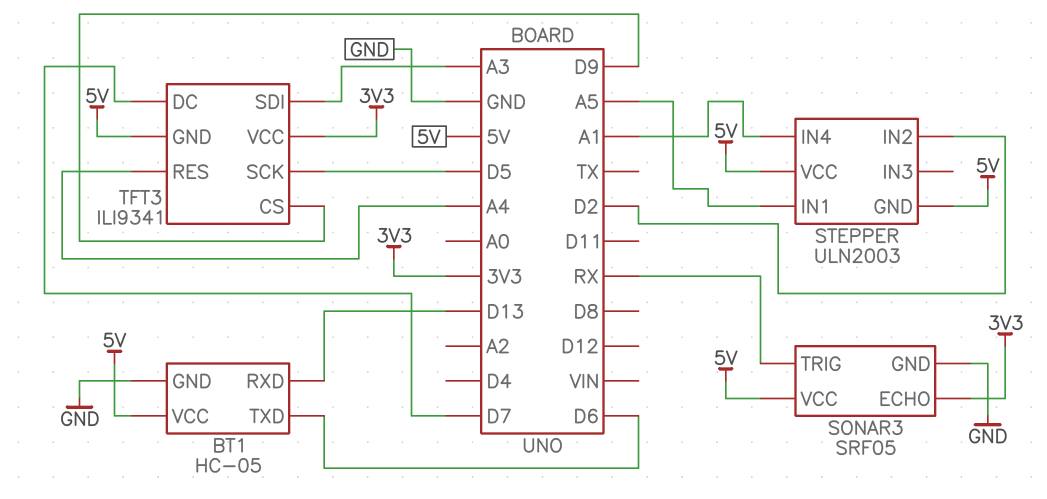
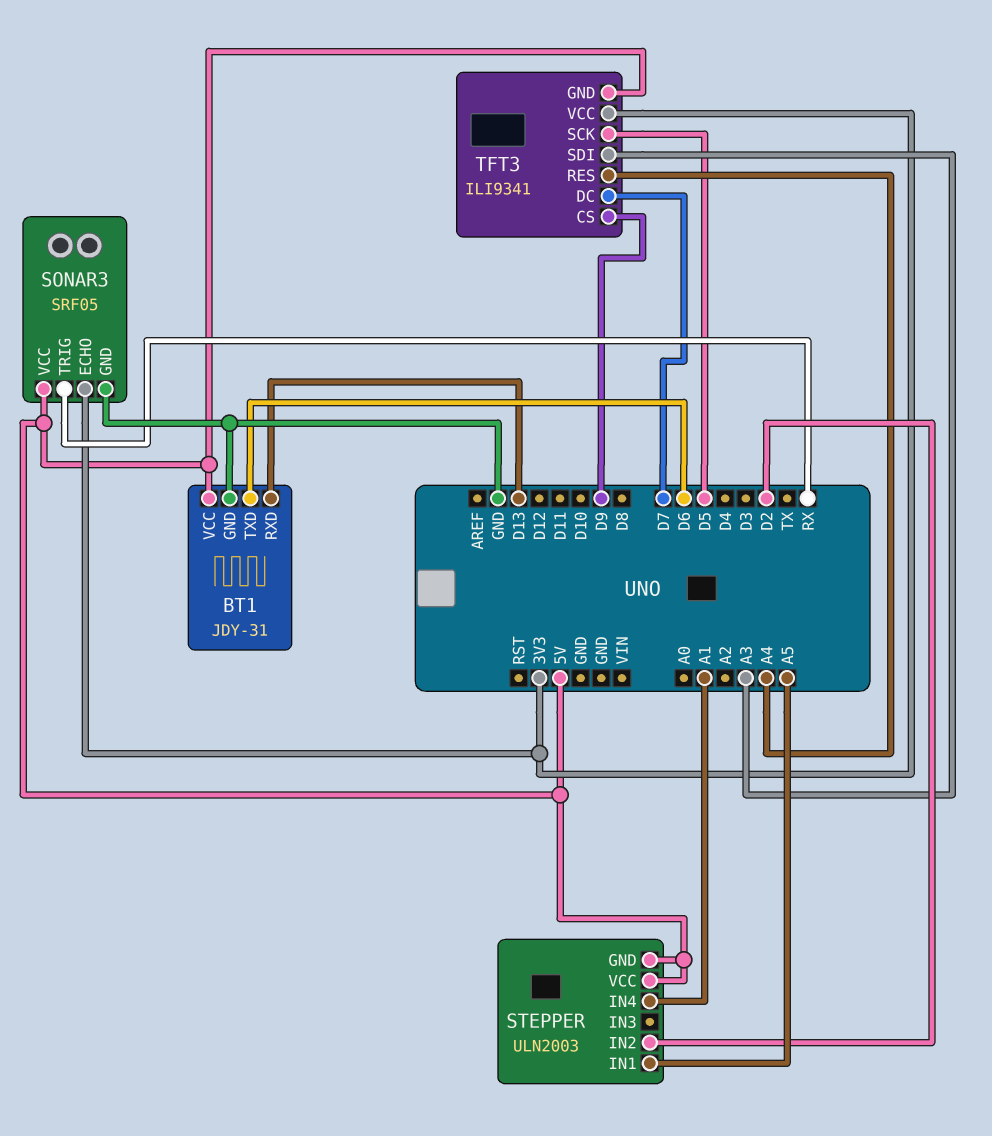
BT1: HC-05 -> JDY-31

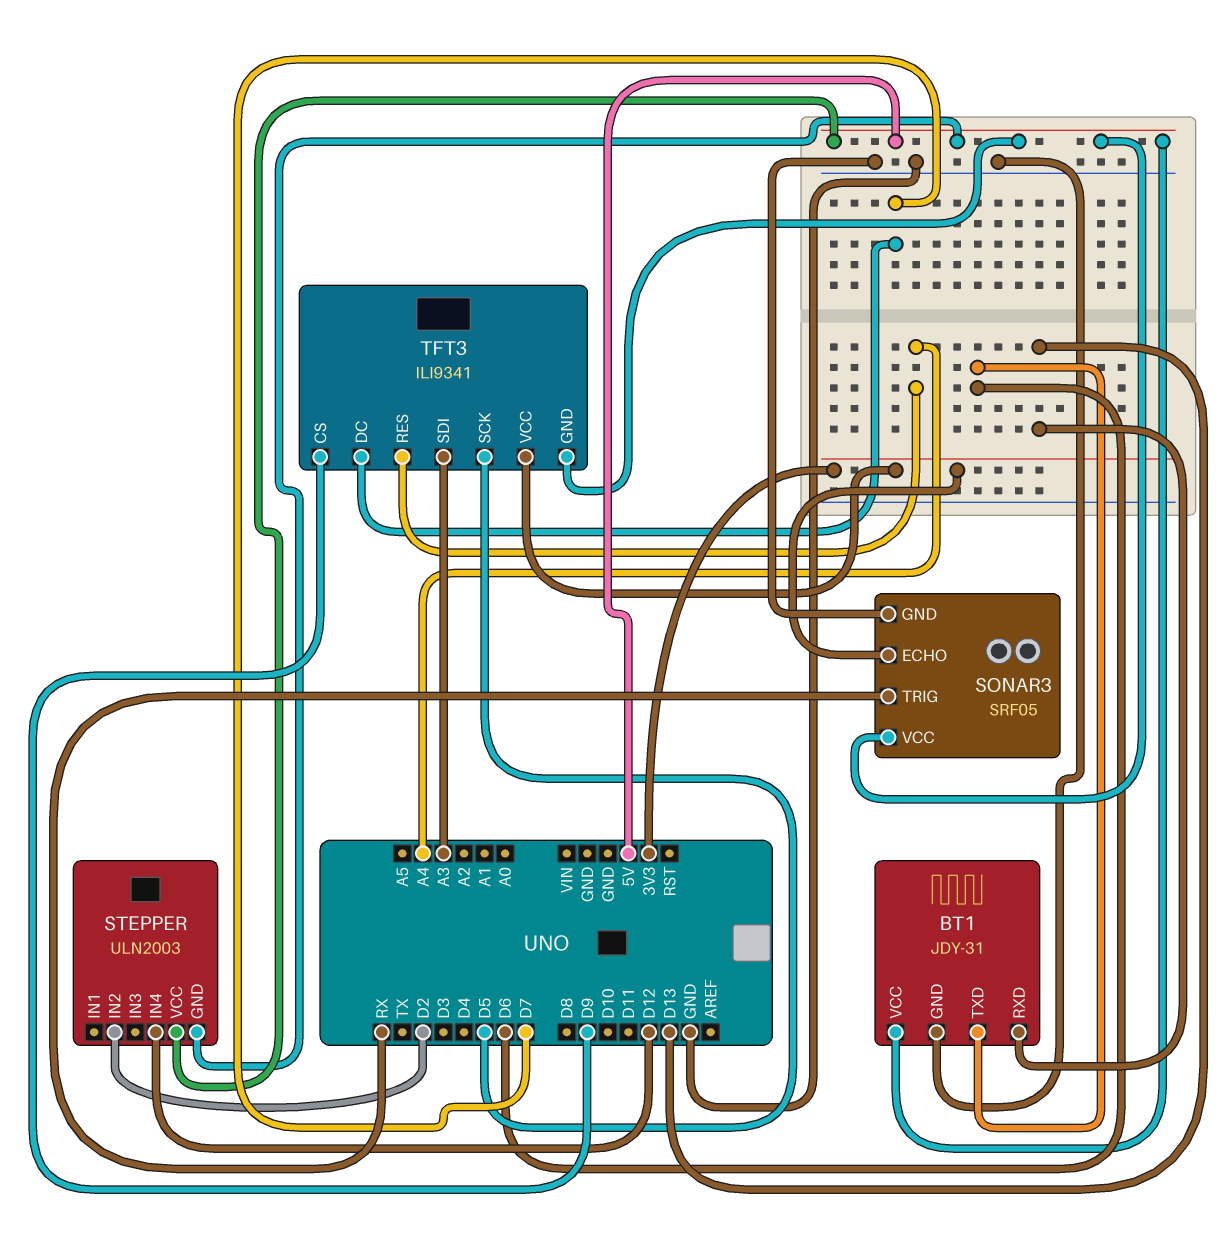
STEPPER pin IN1: A5 -> none
STEPPER pin IN4: A1 -> D12

